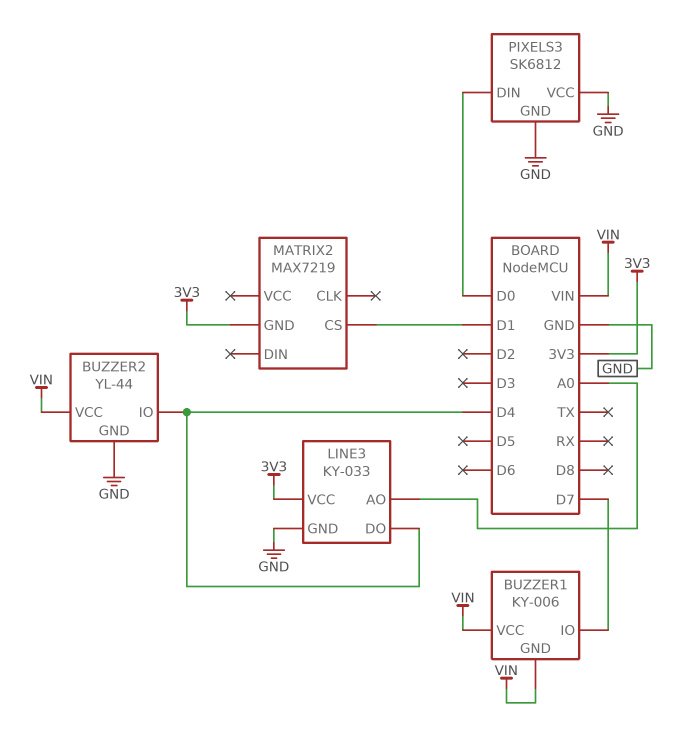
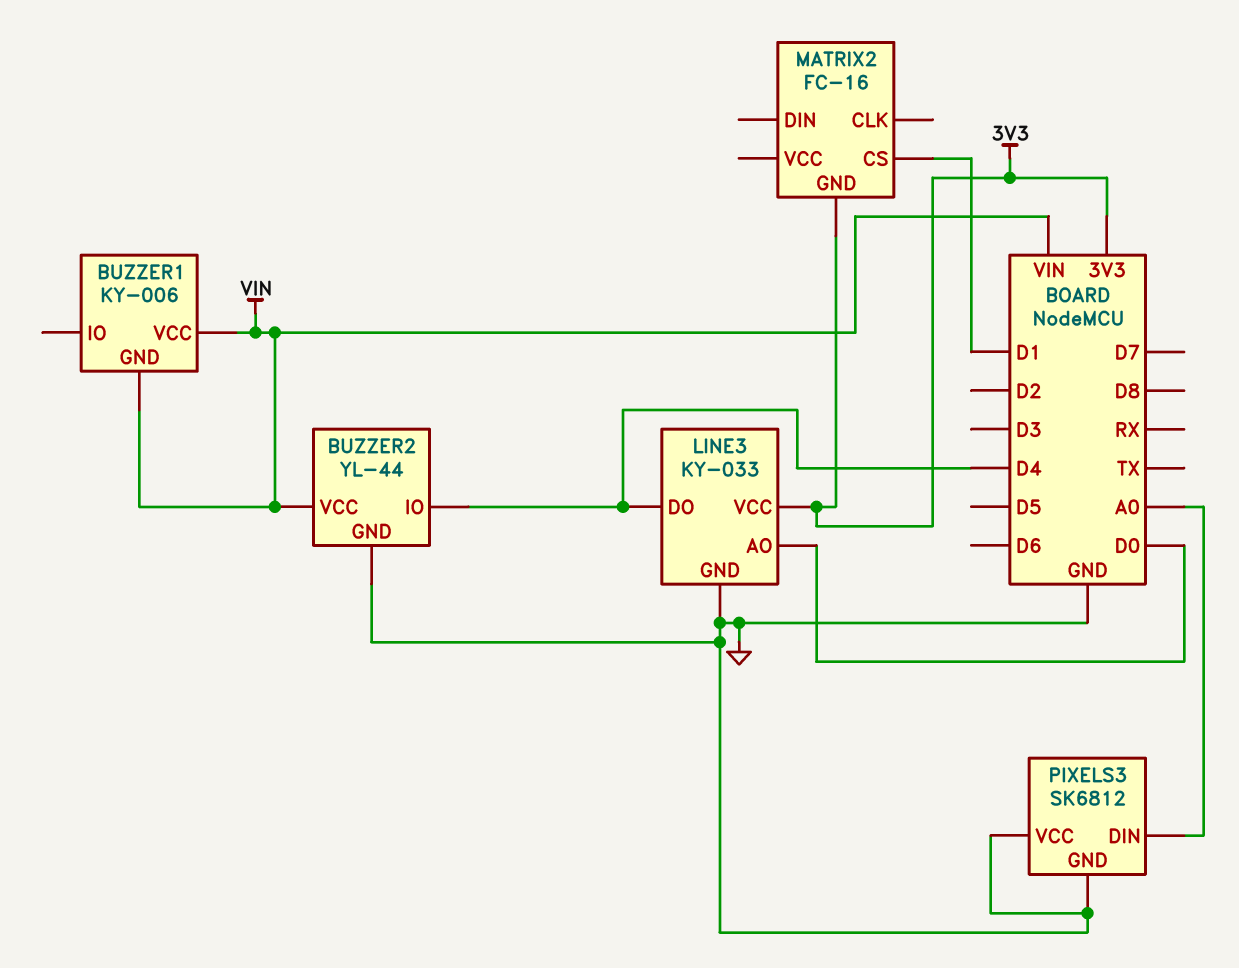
BUZZER1 pin IO: D7 -> none
LINE3 pin AO: A0 -> D0
MATRIX2: MAX7219 -> FC-16
PIXELS3 pin DIN: D0 -> A0

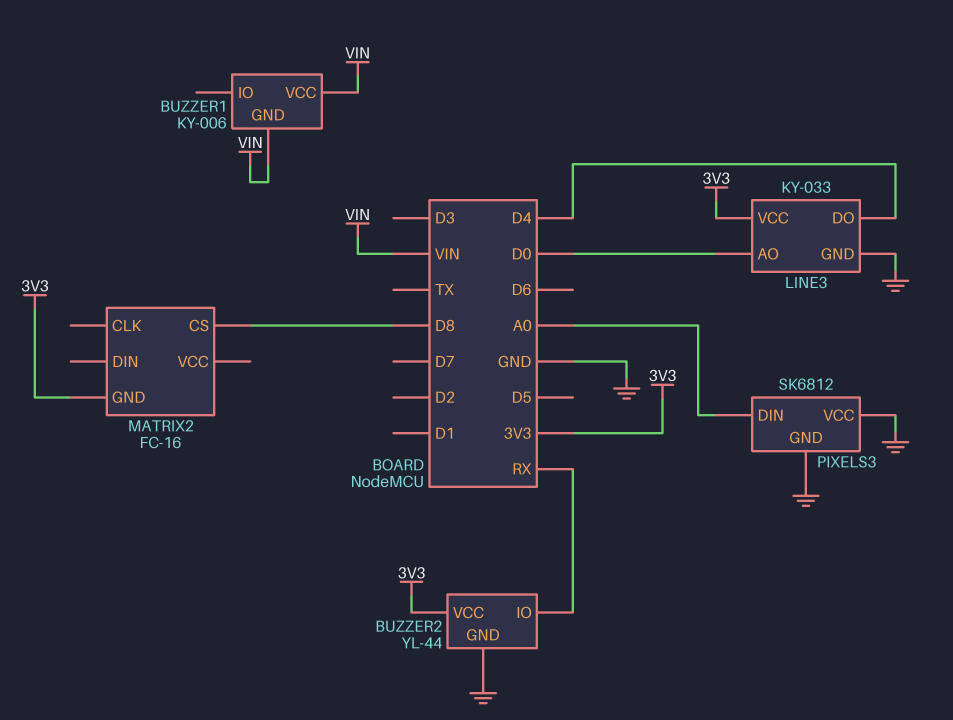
BUZZER2 pin IO: D4 -> RX
BUZZER2 pin VCC: VIN -> 3V3
MATRIX2 pin CS: D1 -> D8

